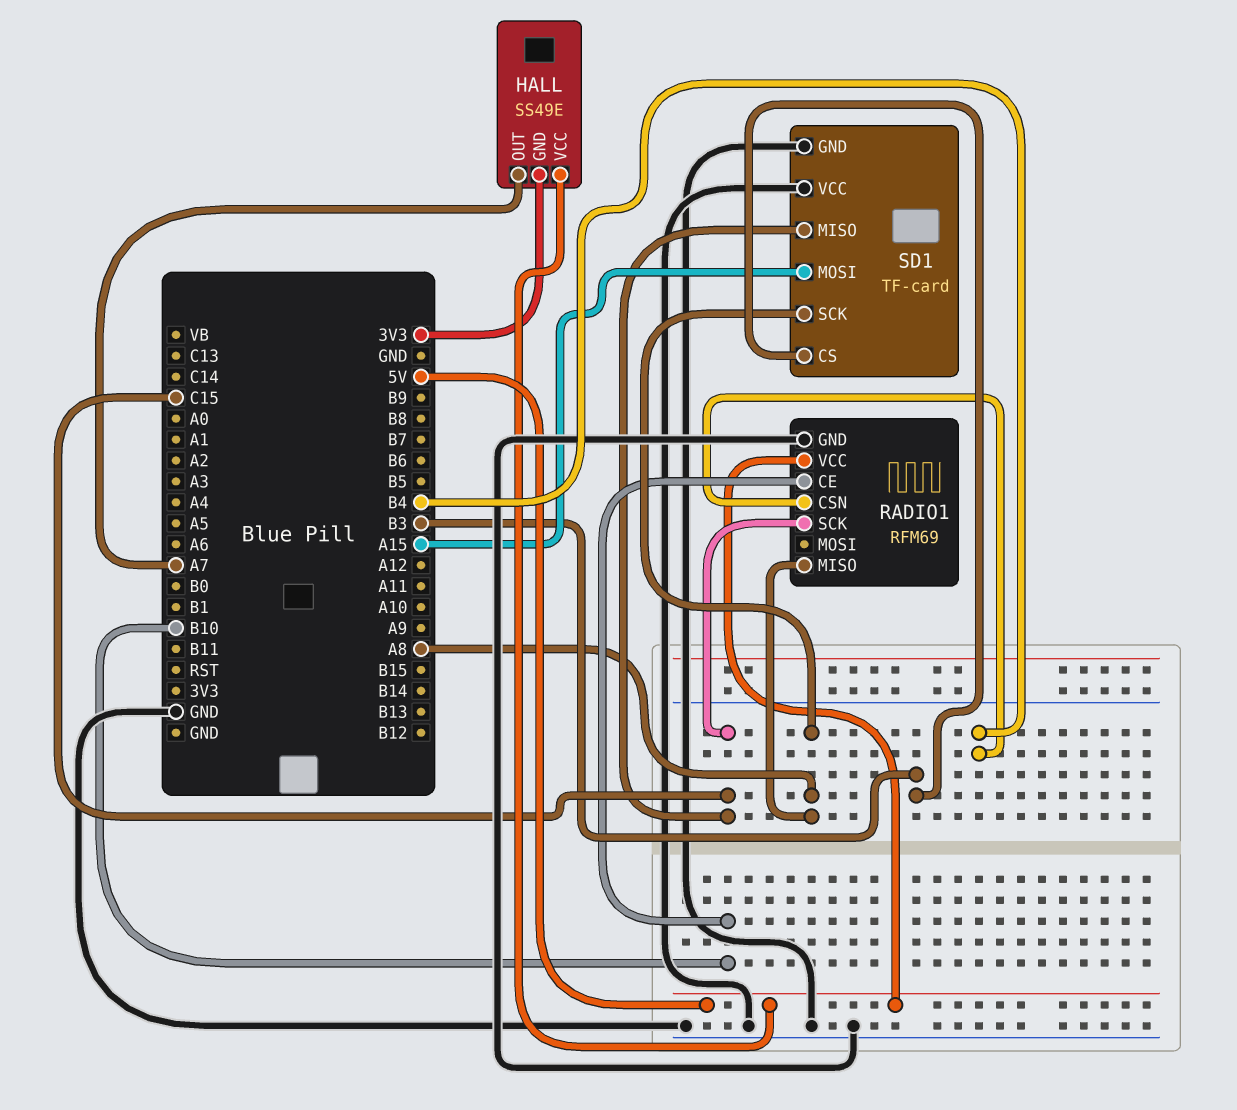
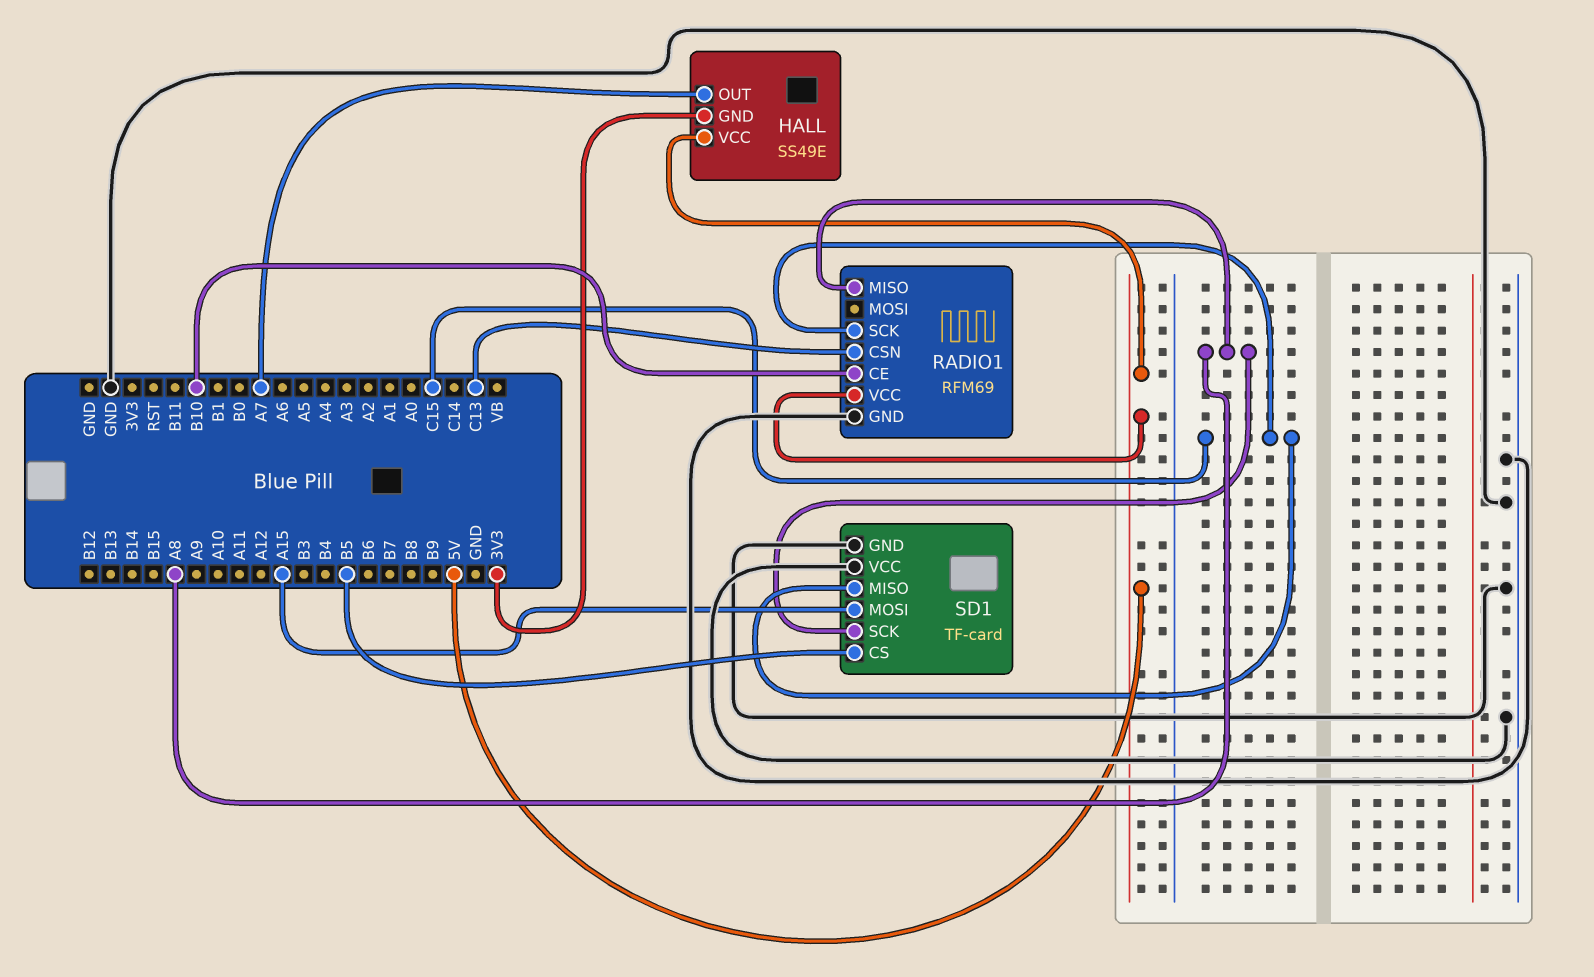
RADIO1 pin CSN: B4 -> C13
SD1 pin CS: B3 -> B5

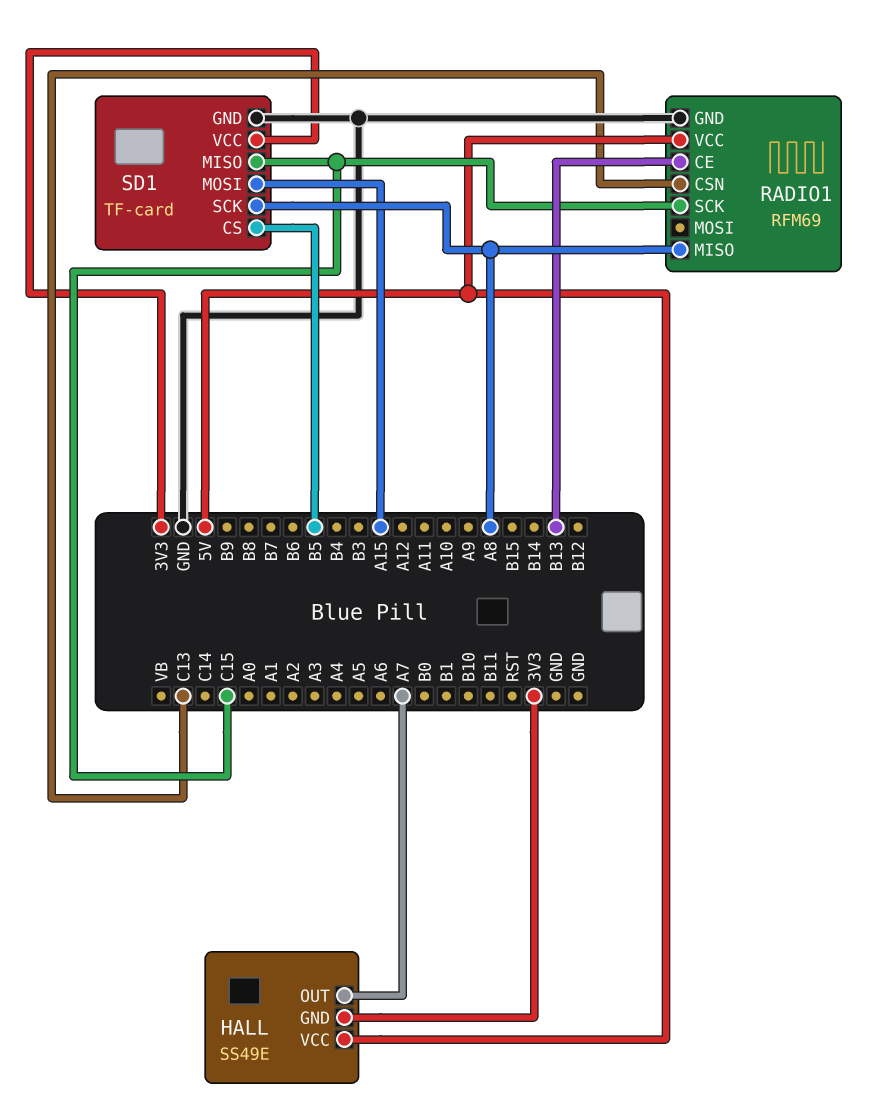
RADIO1 pin CE: B10 -> B13
SD1 pin VCC: GND -> 3V3

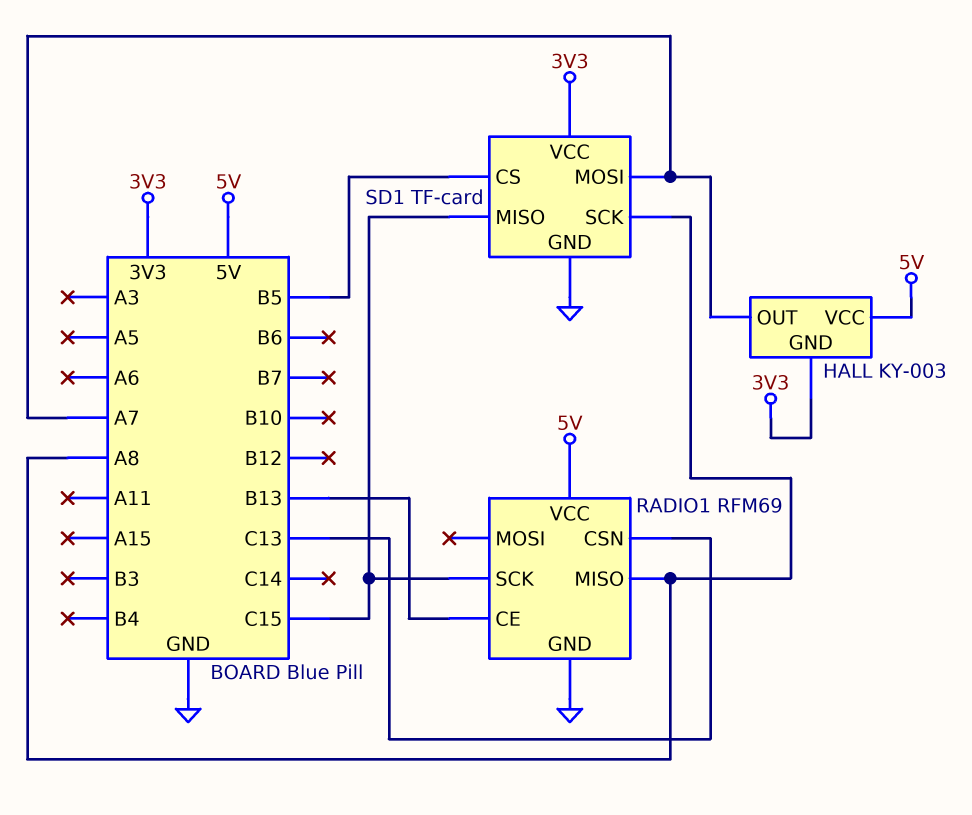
HALL: SS49E -> KY-003
SD1 pin MOSI: A15 -> A7

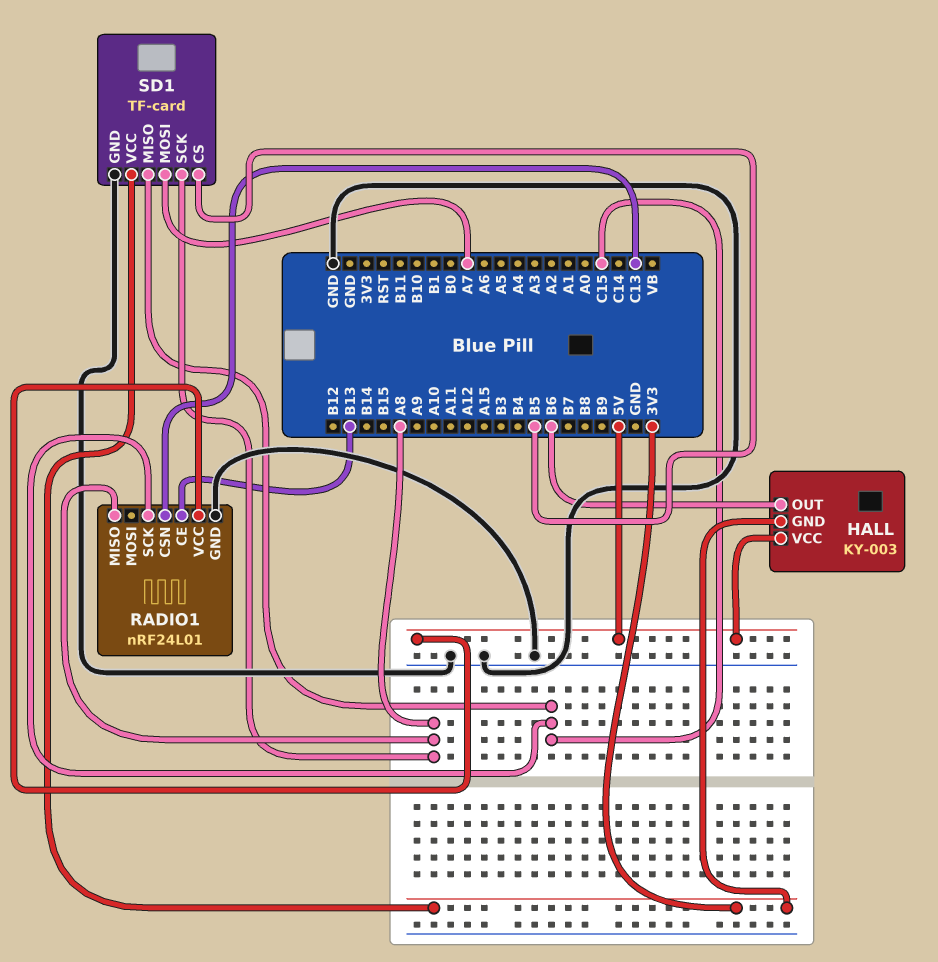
HALL pin OUT: A7 -> B6
RADIO1: RFM69 -> nRF24L01

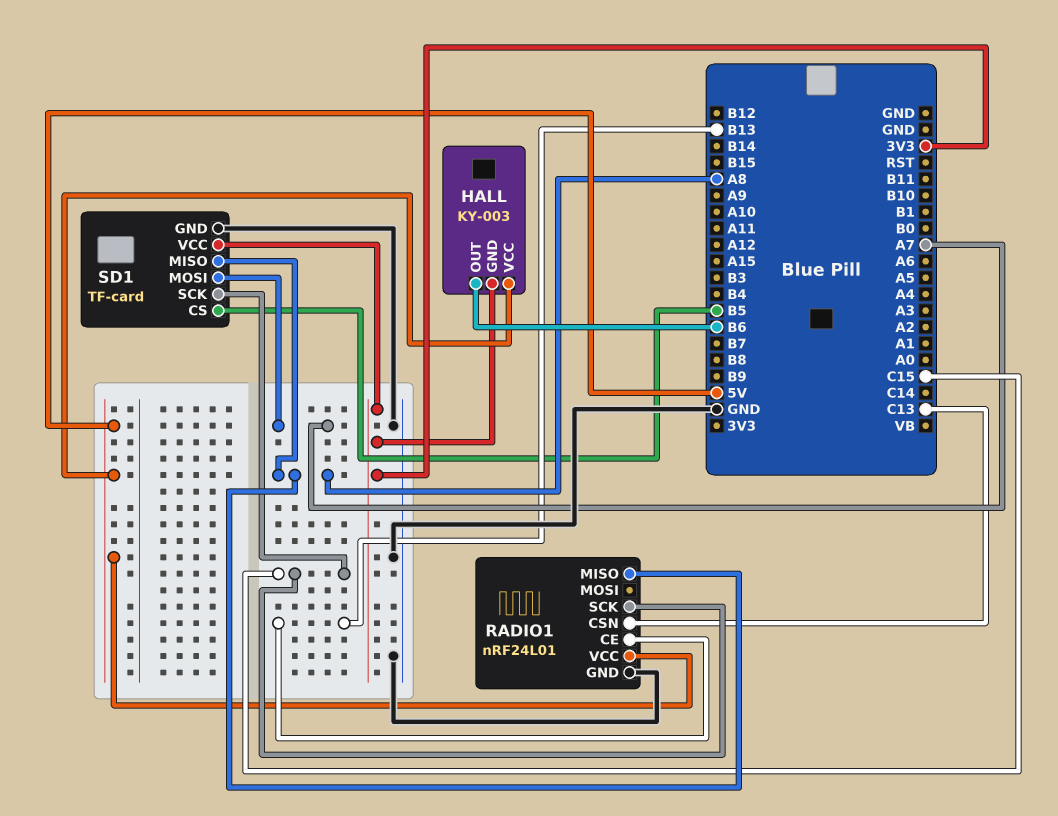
SD1 pin MISO: C15 -> A8
SD1 pin SCK: A8 -> C15

